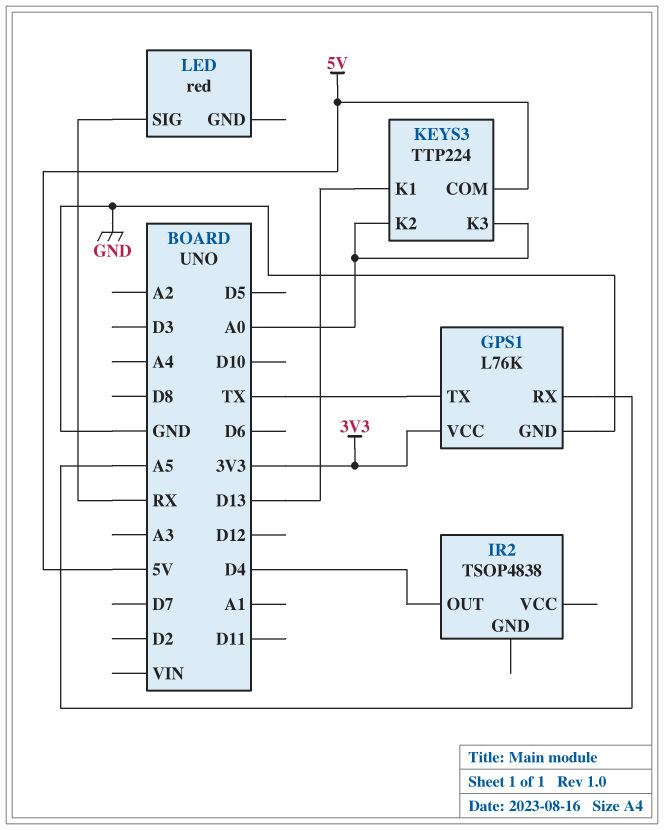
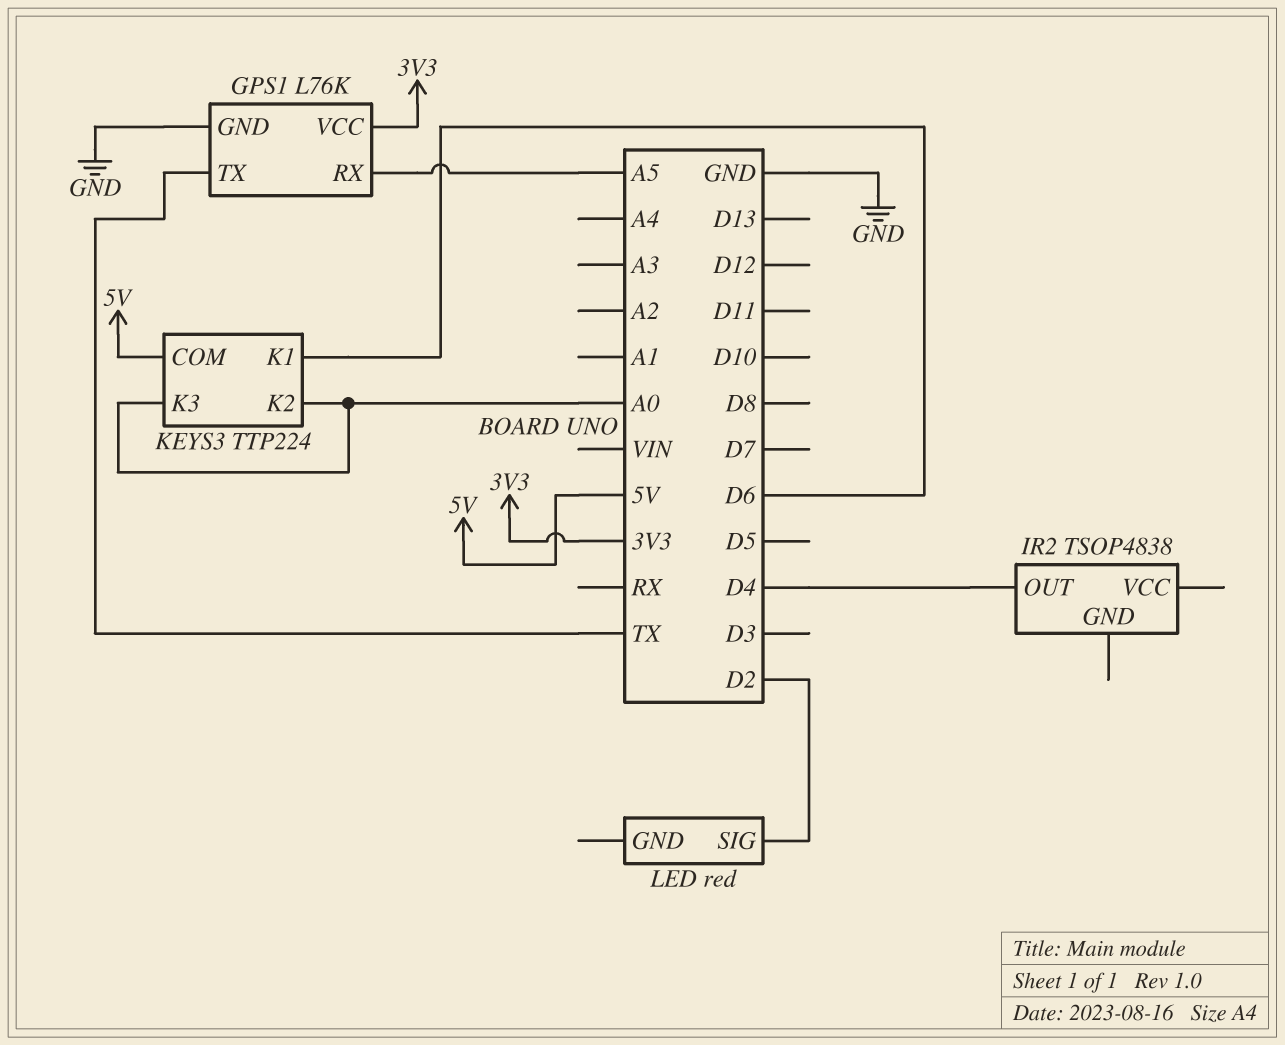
KEYS3 pin K1: D13 -> D6
LED pin SIG: RX -> D2

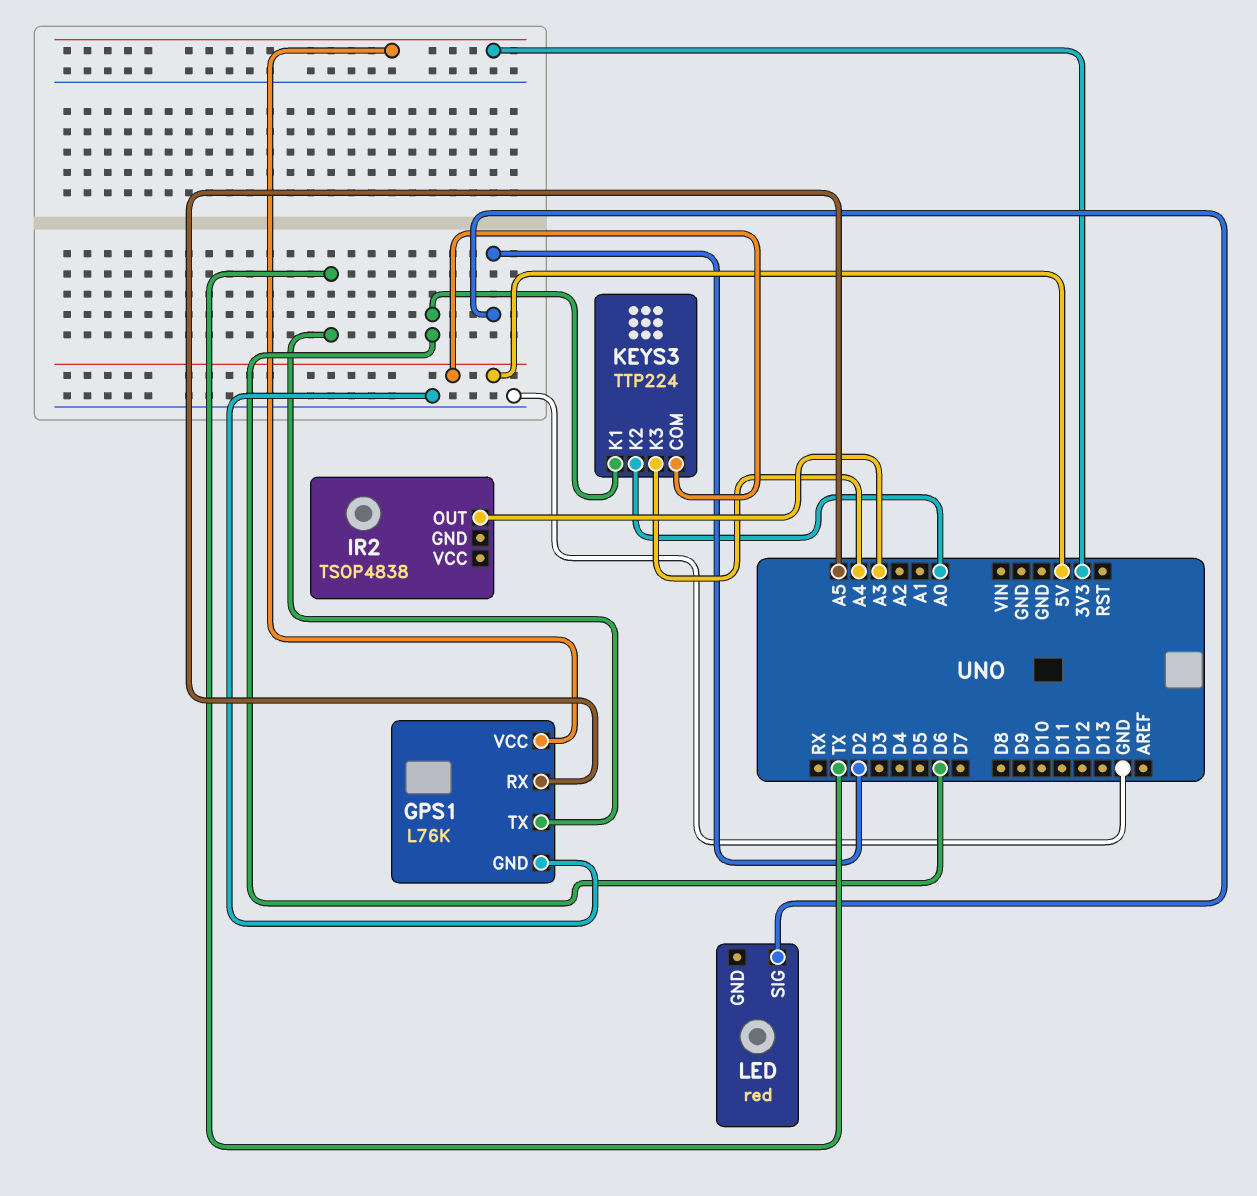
IR2 pin OUT: D4 -> A3
KEYS3 pin K3: A0 -> A4

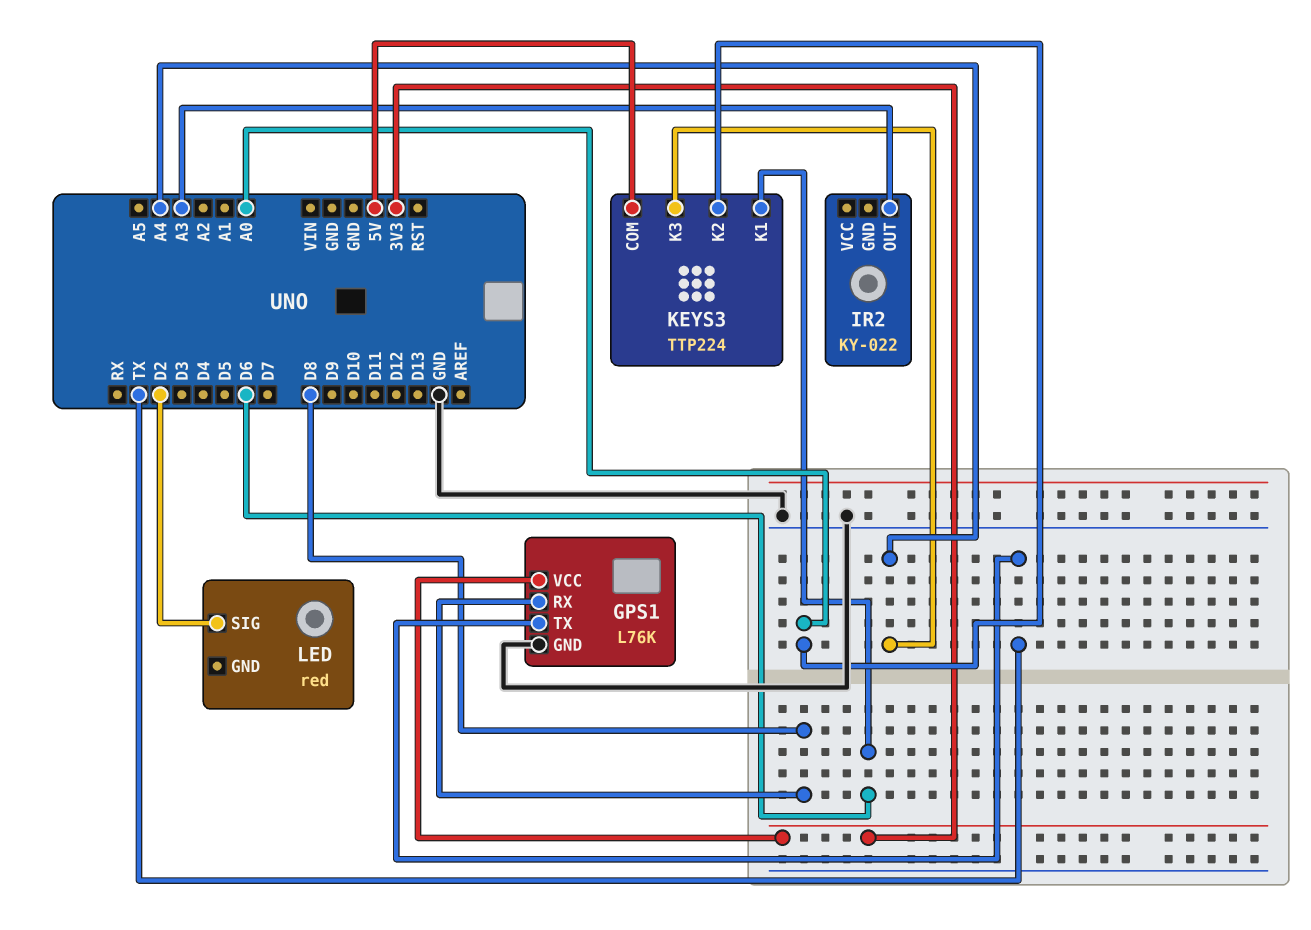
GPS1 pin RX: A5 -> D8
IR2: TSOP4838 -> KY-022

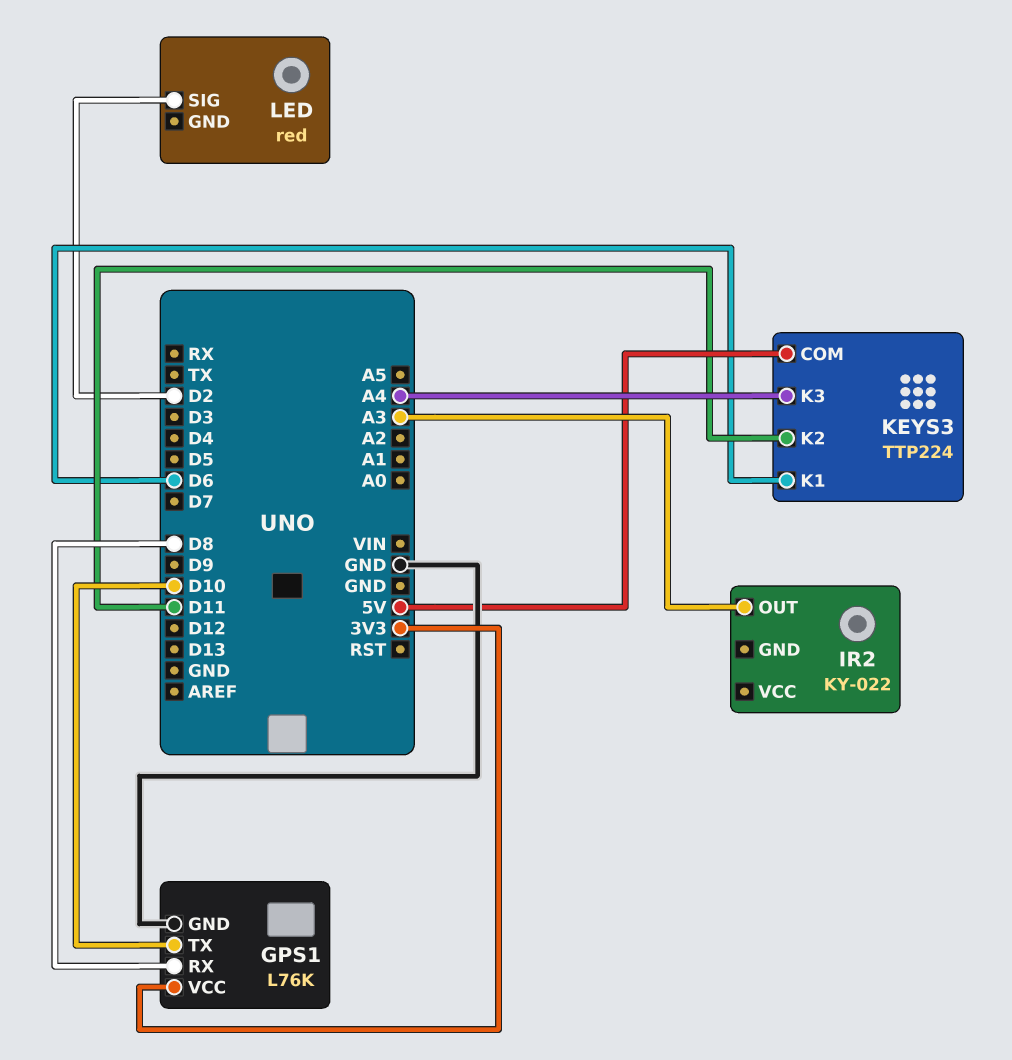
GPS1 pin TX: TX -> D10
KEYS3 pin K2: A0 -> D11

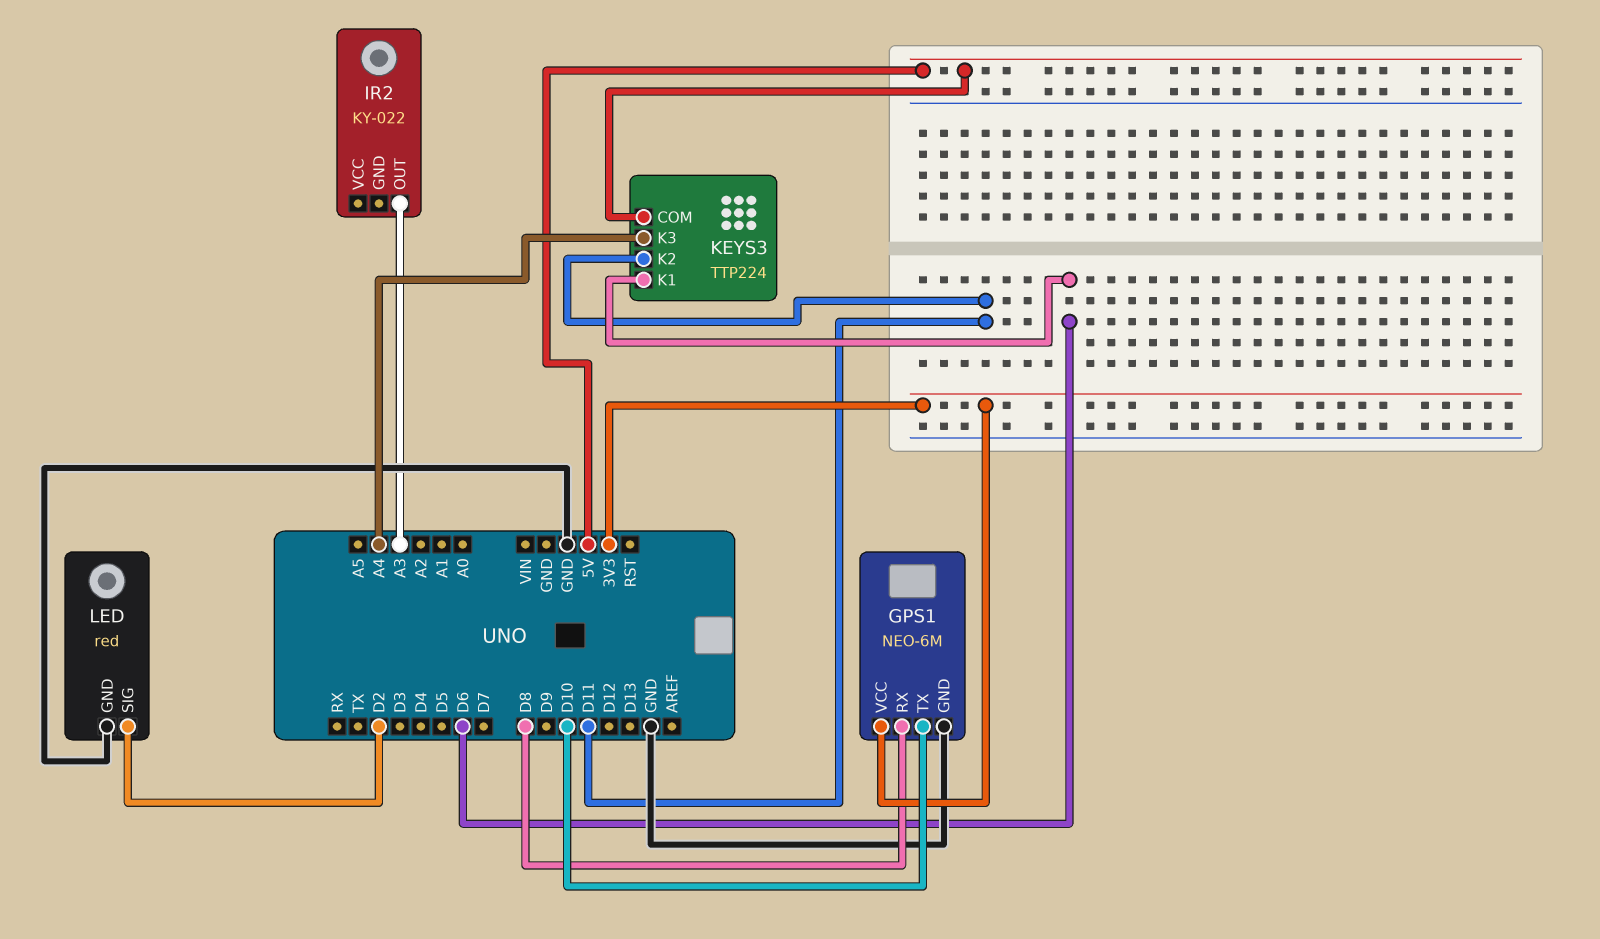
GPS1: L76K -> NEO-6M
LED pin GND: none -> GND

